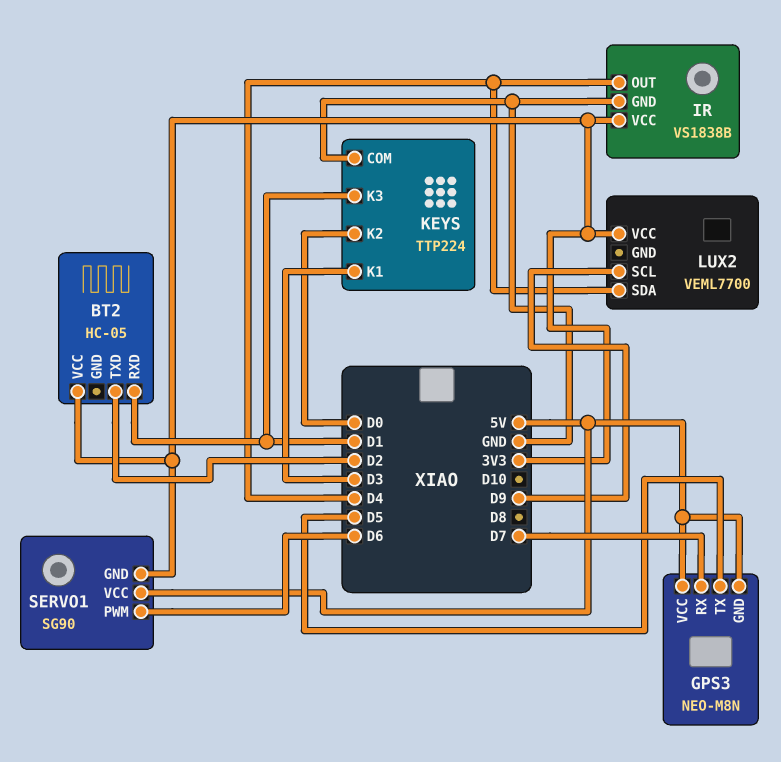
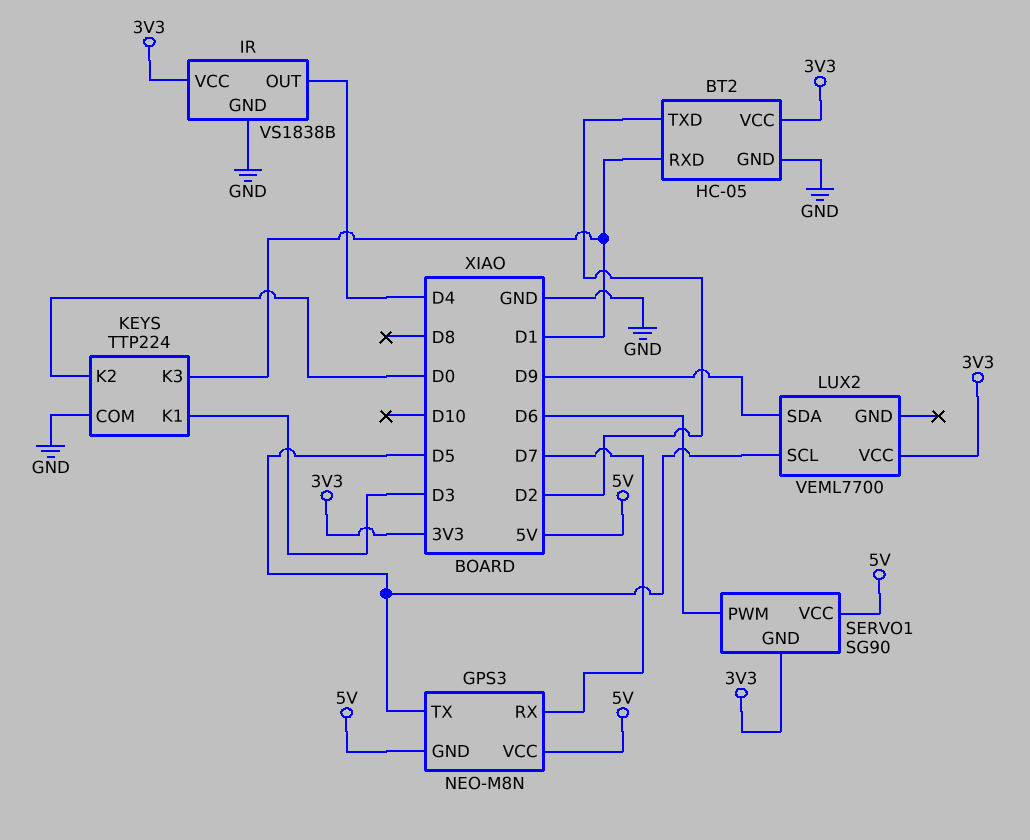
BT2 pin GND: none -> GND
LUX2 pin SCL: D9 -> D5
LUX2 pin SDA: D4 -> D9

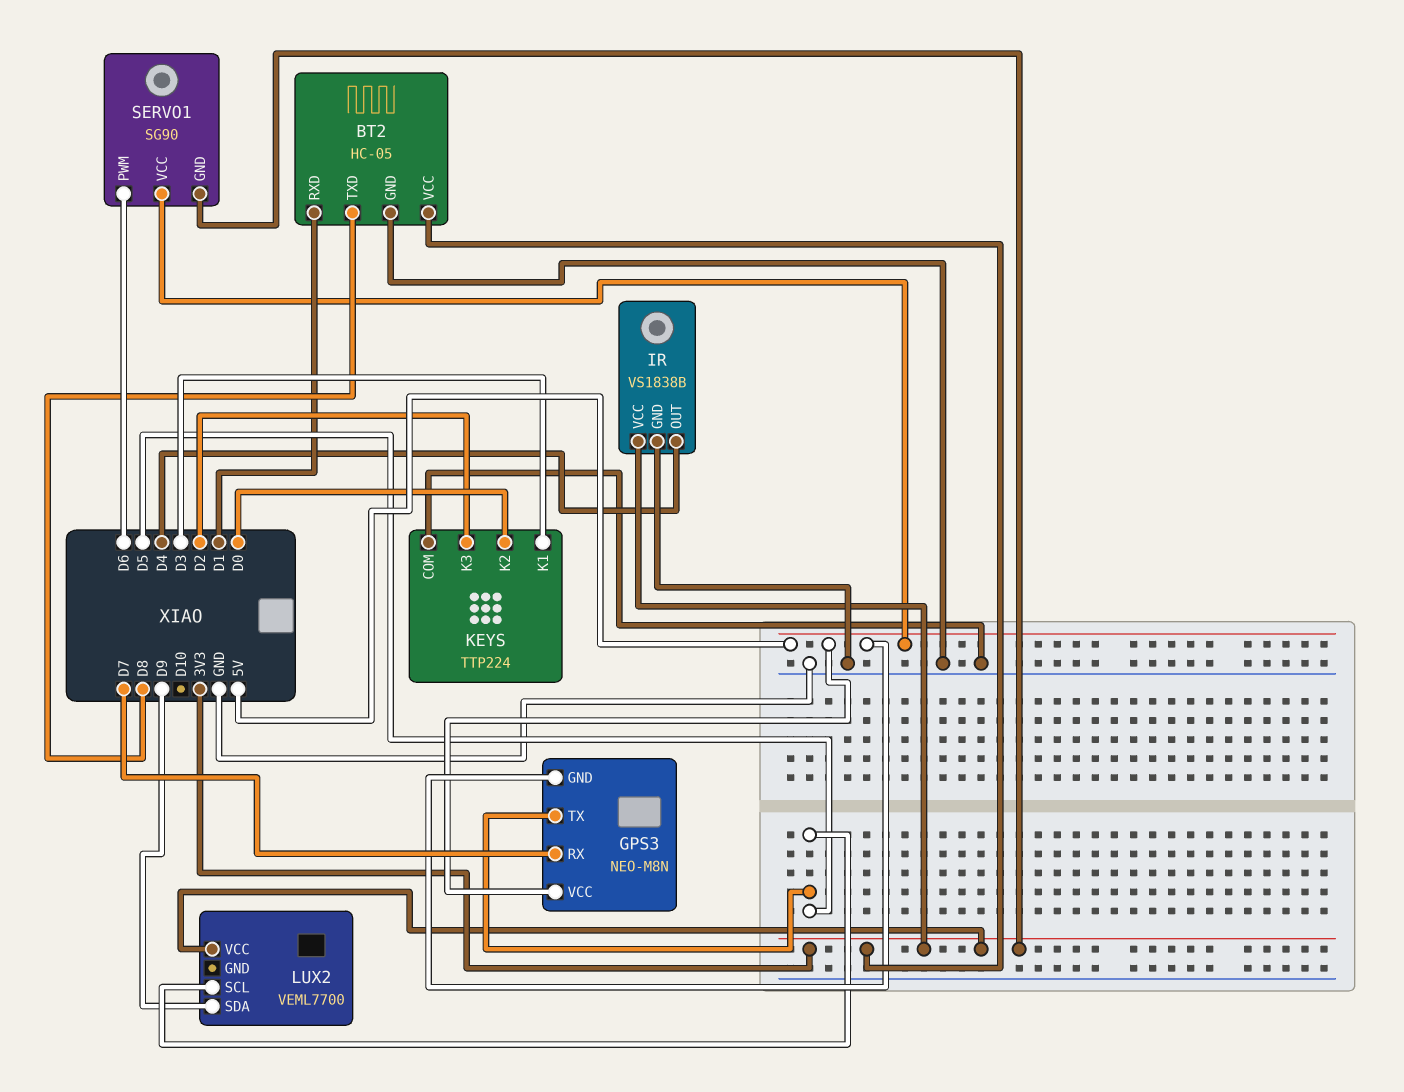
BT2 pin TXD: D2 -> D8
KEYS pin K3: D1 -> D2

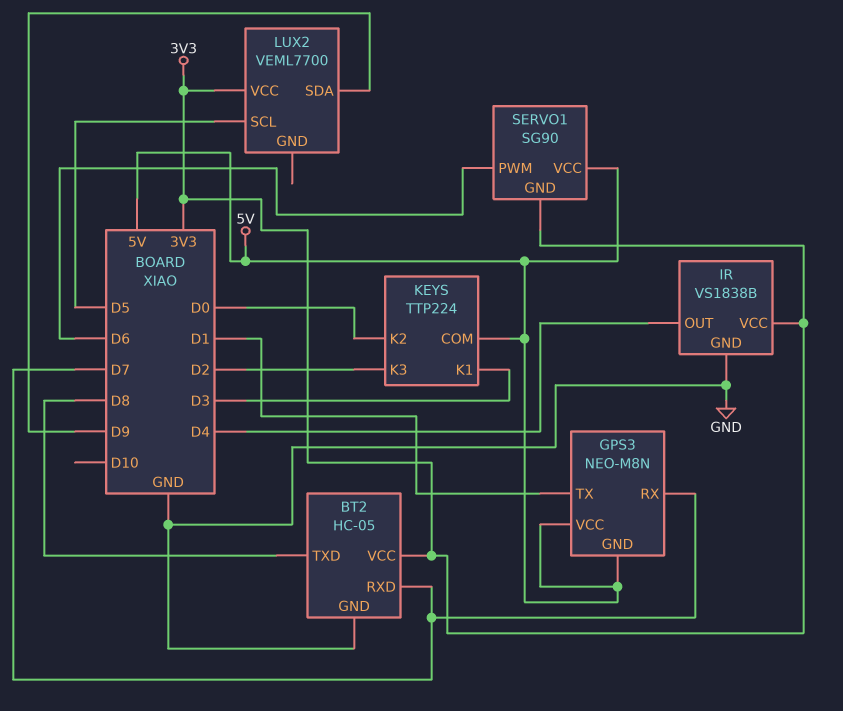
BT2 pin RXD: D1 -> D7
GPS3 pin TX: D5 -> D1
KEYS pin COM: GND -> 5V

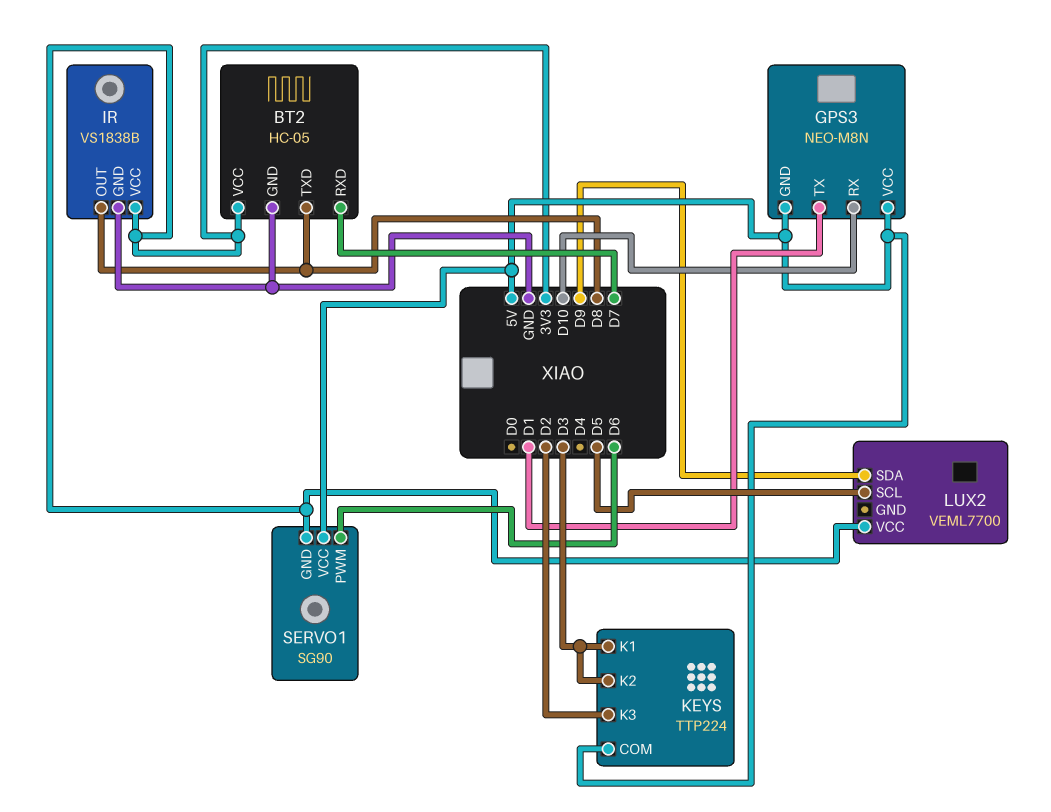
GPS3 pin RX: D7 -> D10
IR pin OUT: D4 -> D8
KEYS pin K2: D0 -> D3

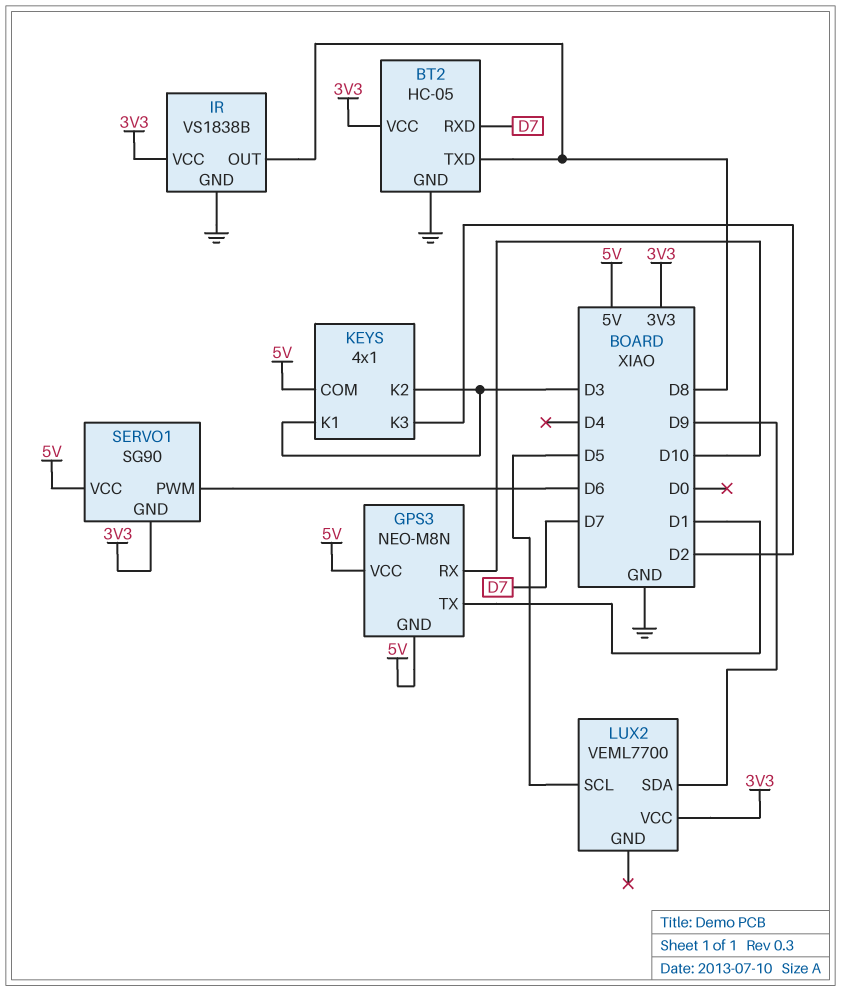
KEYS: TTP224 -> 4x1

